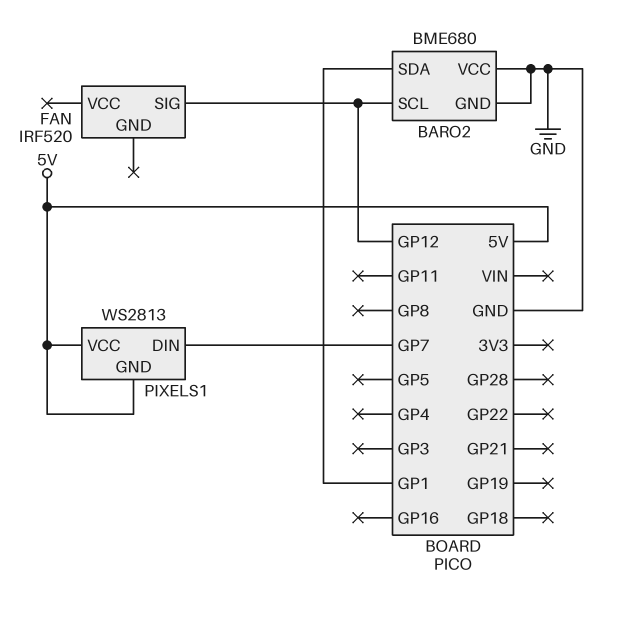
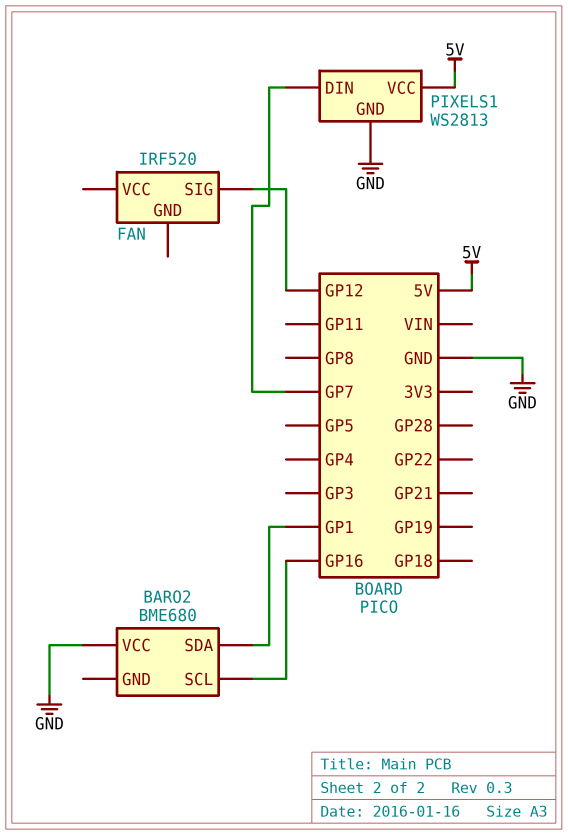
BARO2 pin GND: GND -> none
BARO2 pin SCL: GP12 -> GP16
PIXELS1 pin GND: 5V -> GND

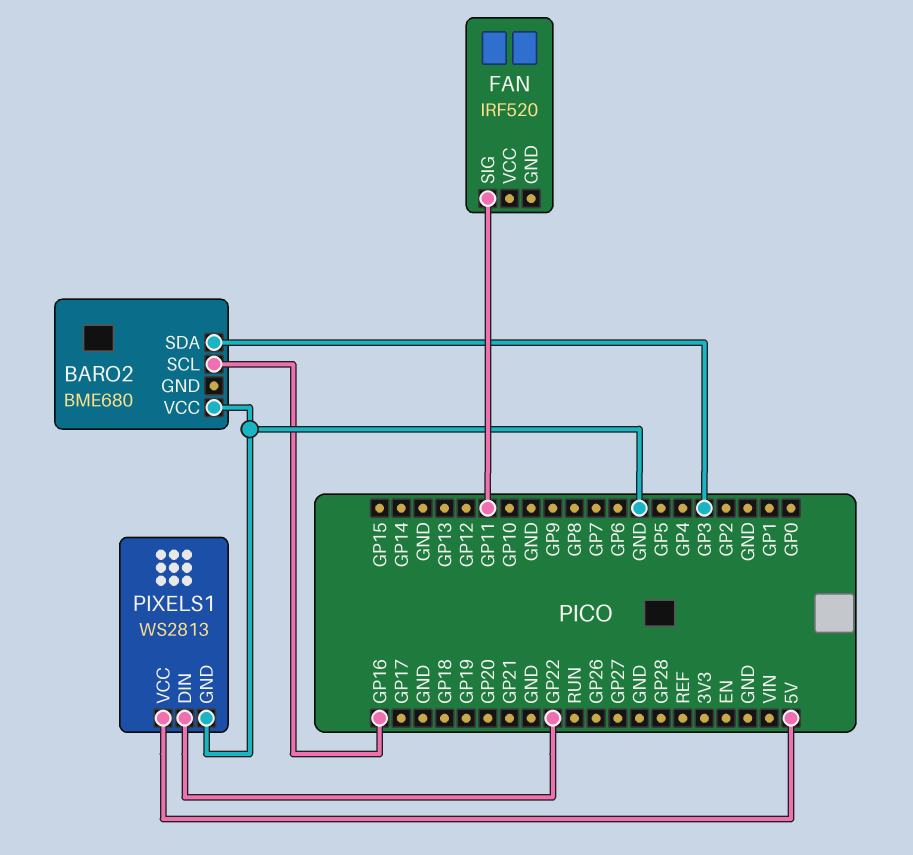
BARO2 pin SDA: GP1 -> GP3
FAN pin SIG: GP12 -> GP11
PIXELS1 pin DIN: GP7 -> GP22

